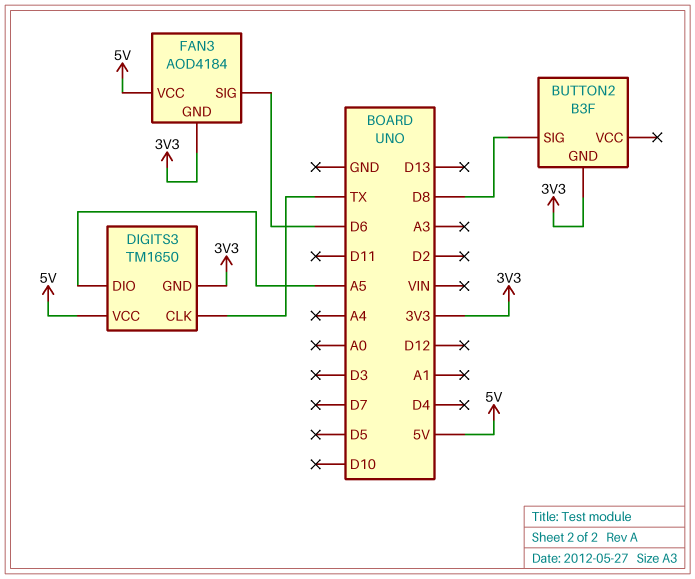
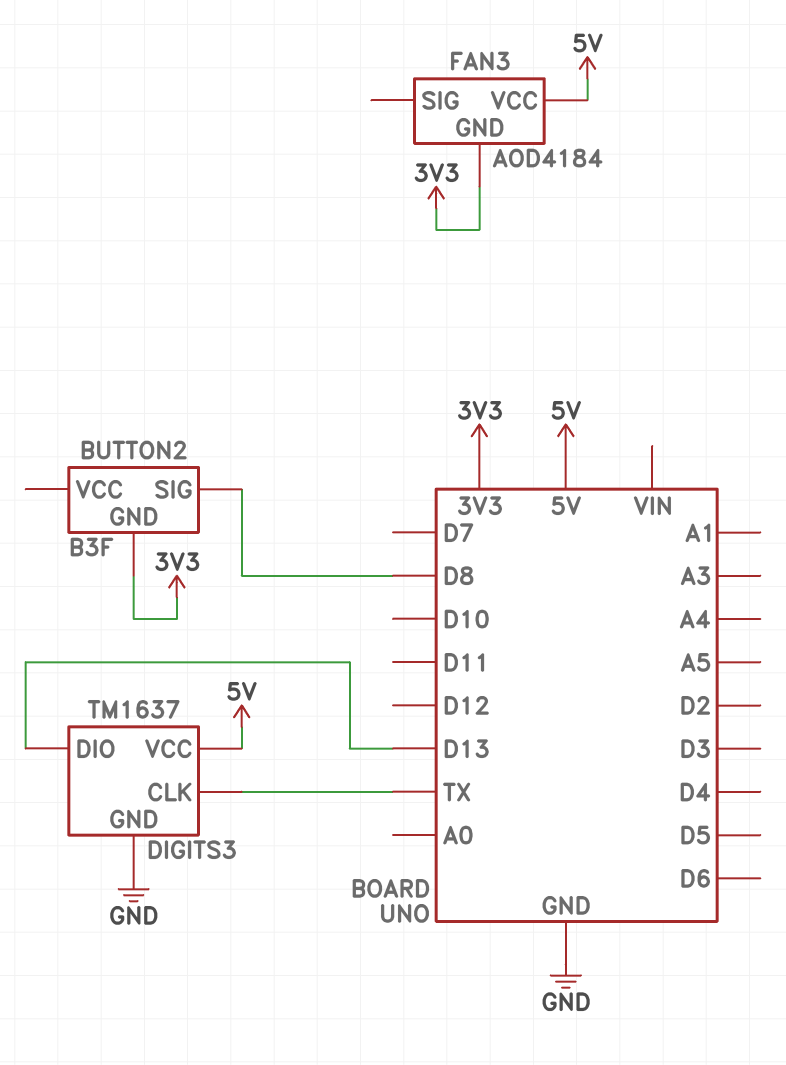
DIGITS3: TM1650 -> TM1637
DIGITS3 pin DIO: A5 -> D13
DIGITS3 pin GND: 3V3 -> GND
FAN3 pin SIG: D6 -> none

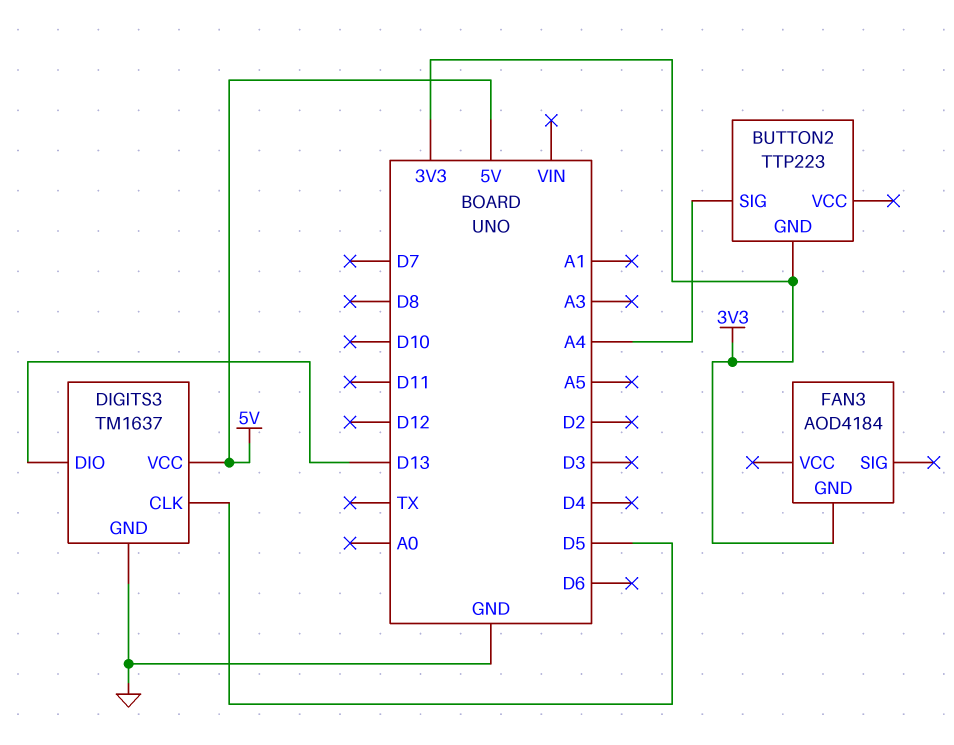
BUTTON2: B3F -> TTP223
BUTTON2 pin SIG: D8 -> A4
DIGITS3 pin CLK: TX -> D5
FAN3 pin VCC: 5V -> none

